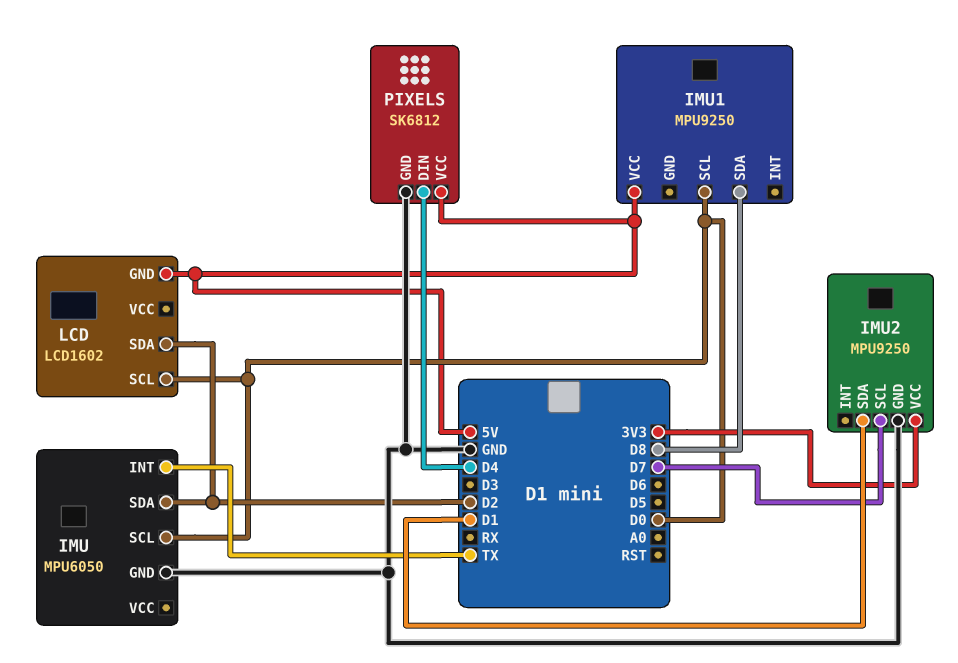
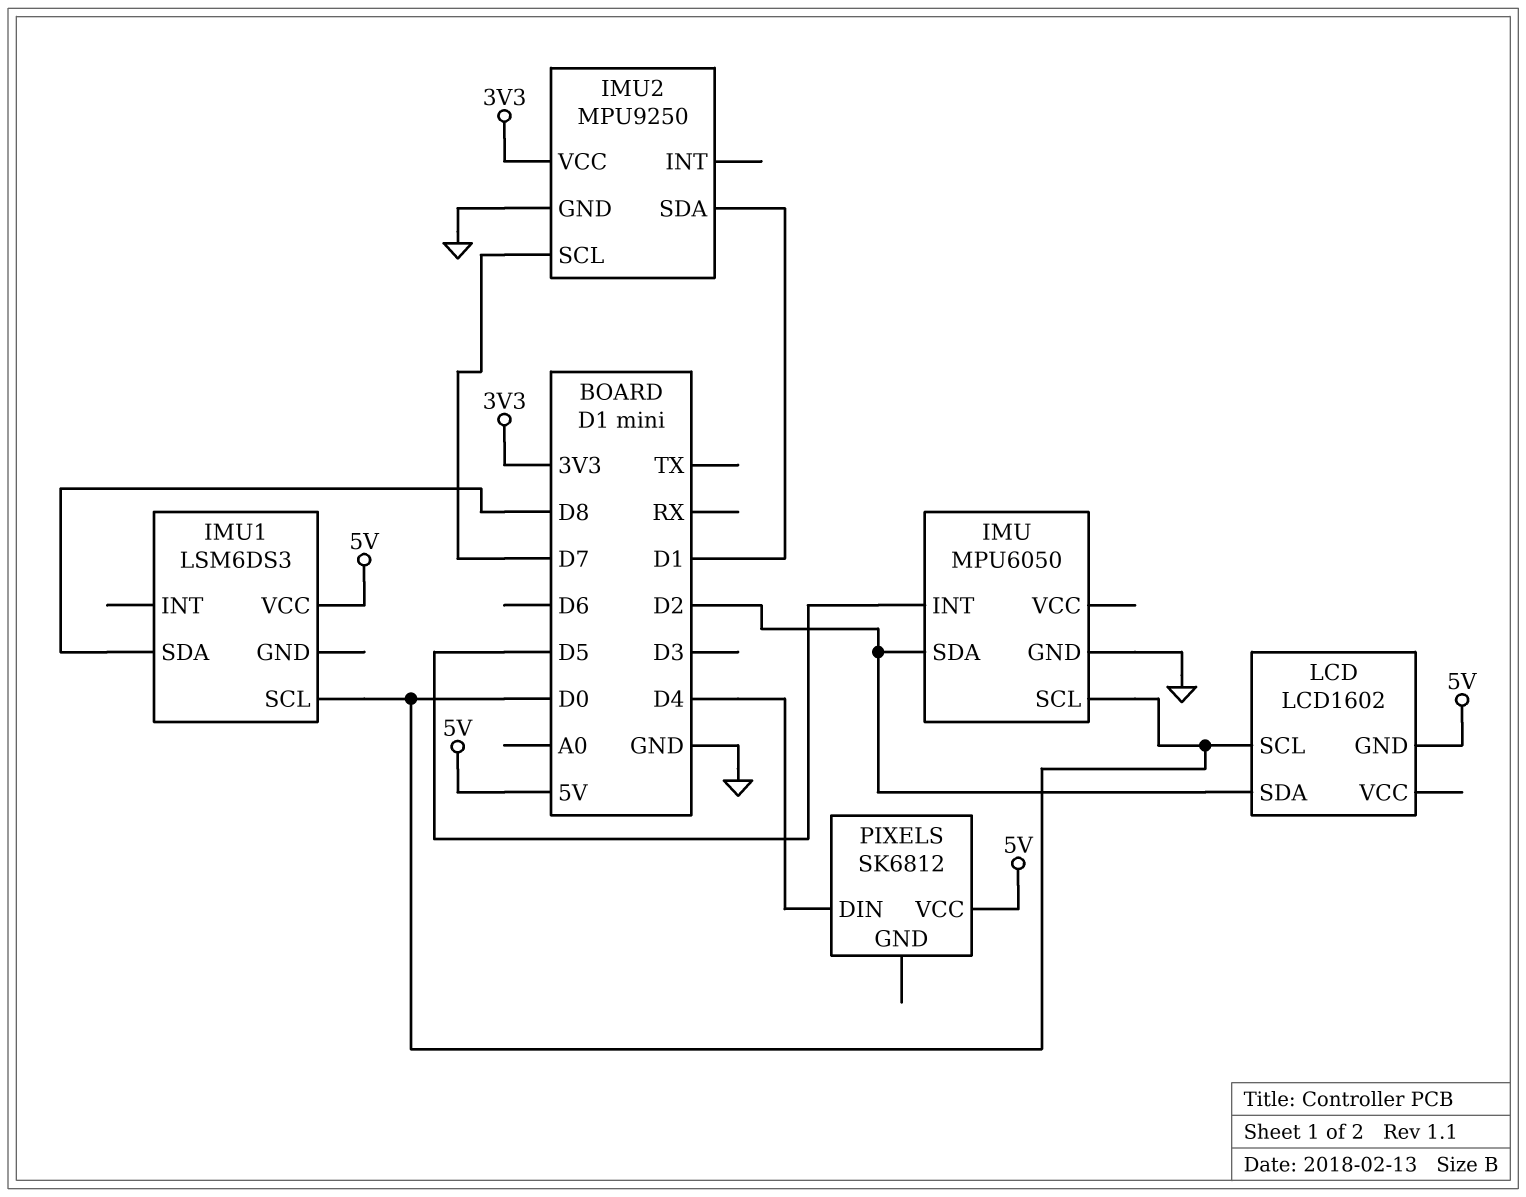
IMU pin INT: TX -> D5
IMU1: MPU9250 -> LSM6DS3
PIXELS pin GND: GND -> none

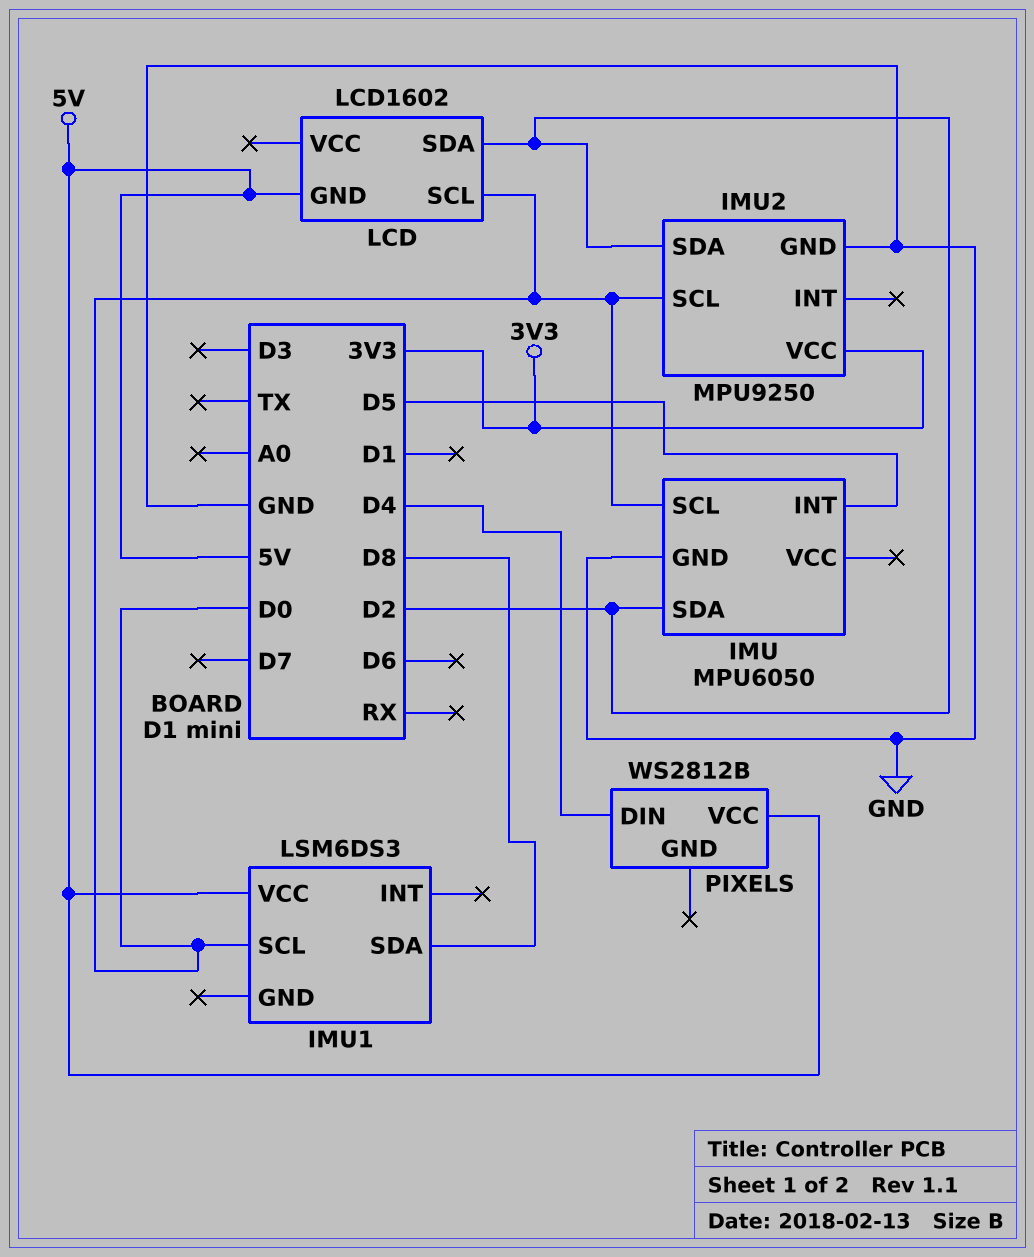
IMU2 pin SCL: D7 -> D0
IMU2 pin SDA: D1 -> D2
PIXELS: SK6812 -> WS2812B

